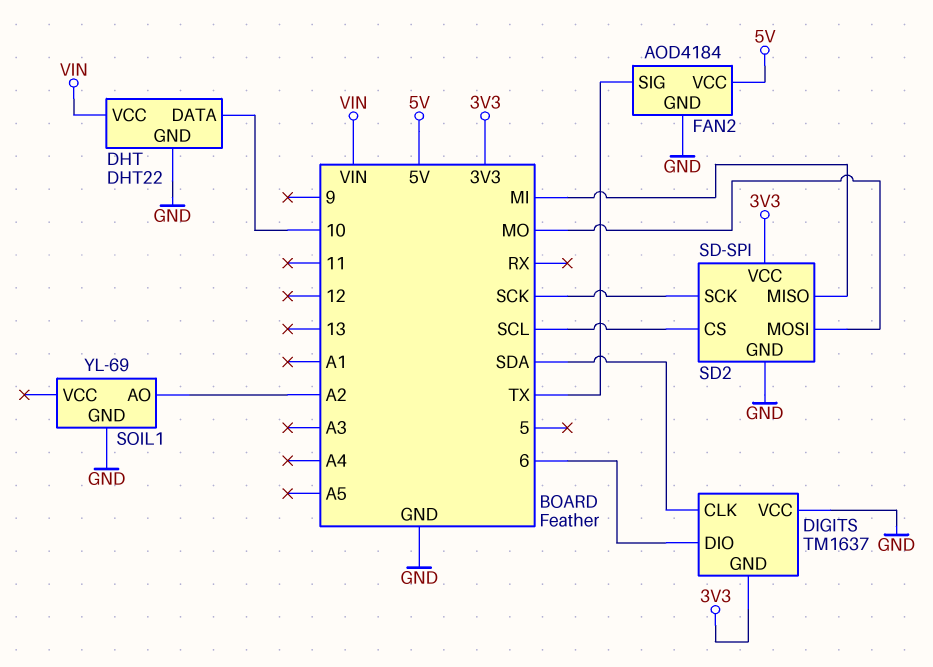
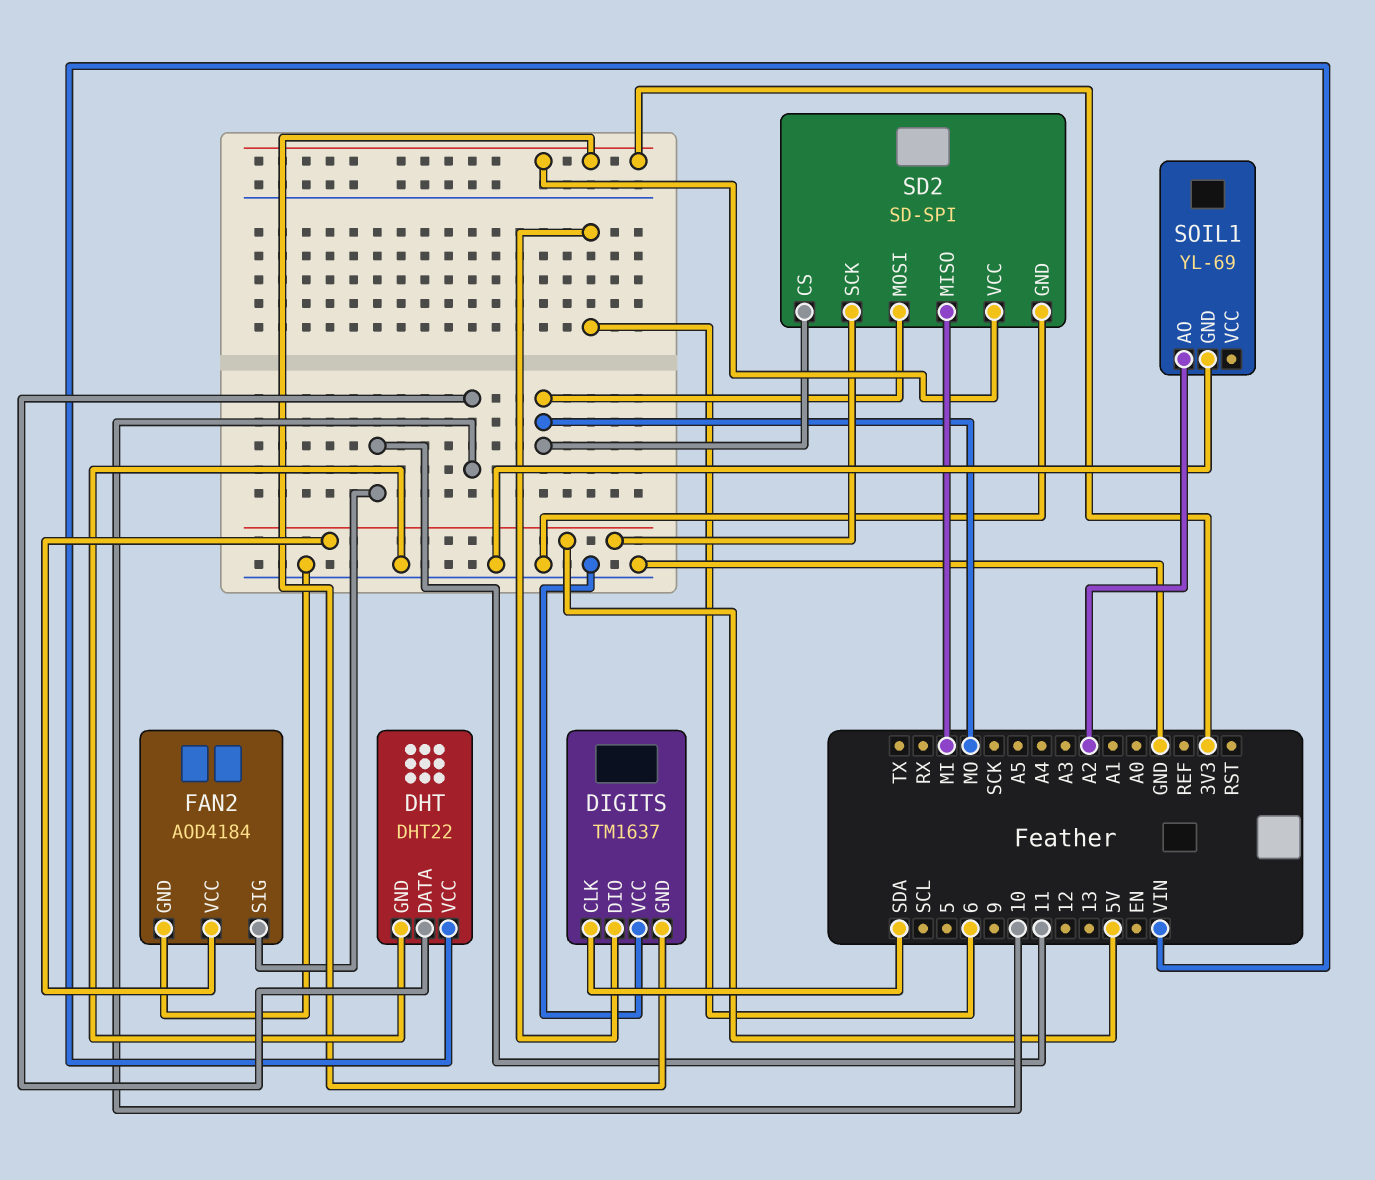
FAN2 pin SIG: TX -> 11
SD2 pin CS: SCL -> MO
SD2 pin SCK: SCK -> 5V

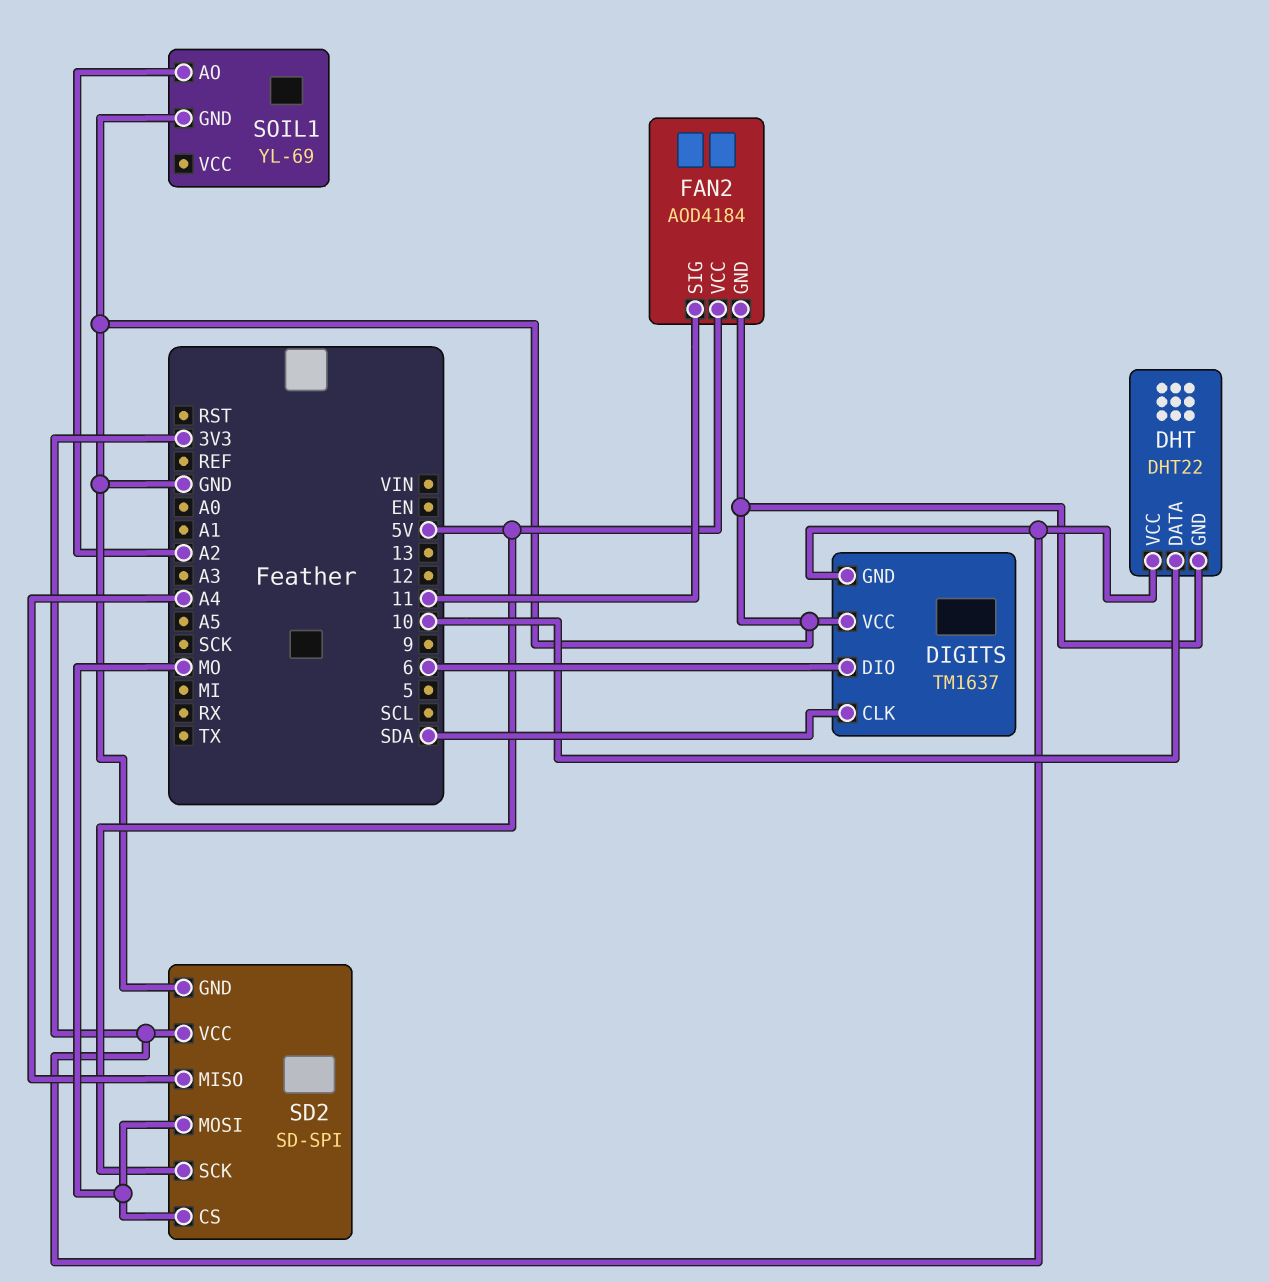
DHT pin VCC: VIN -> 3V3
SD2 pin MISO: MI -> A4

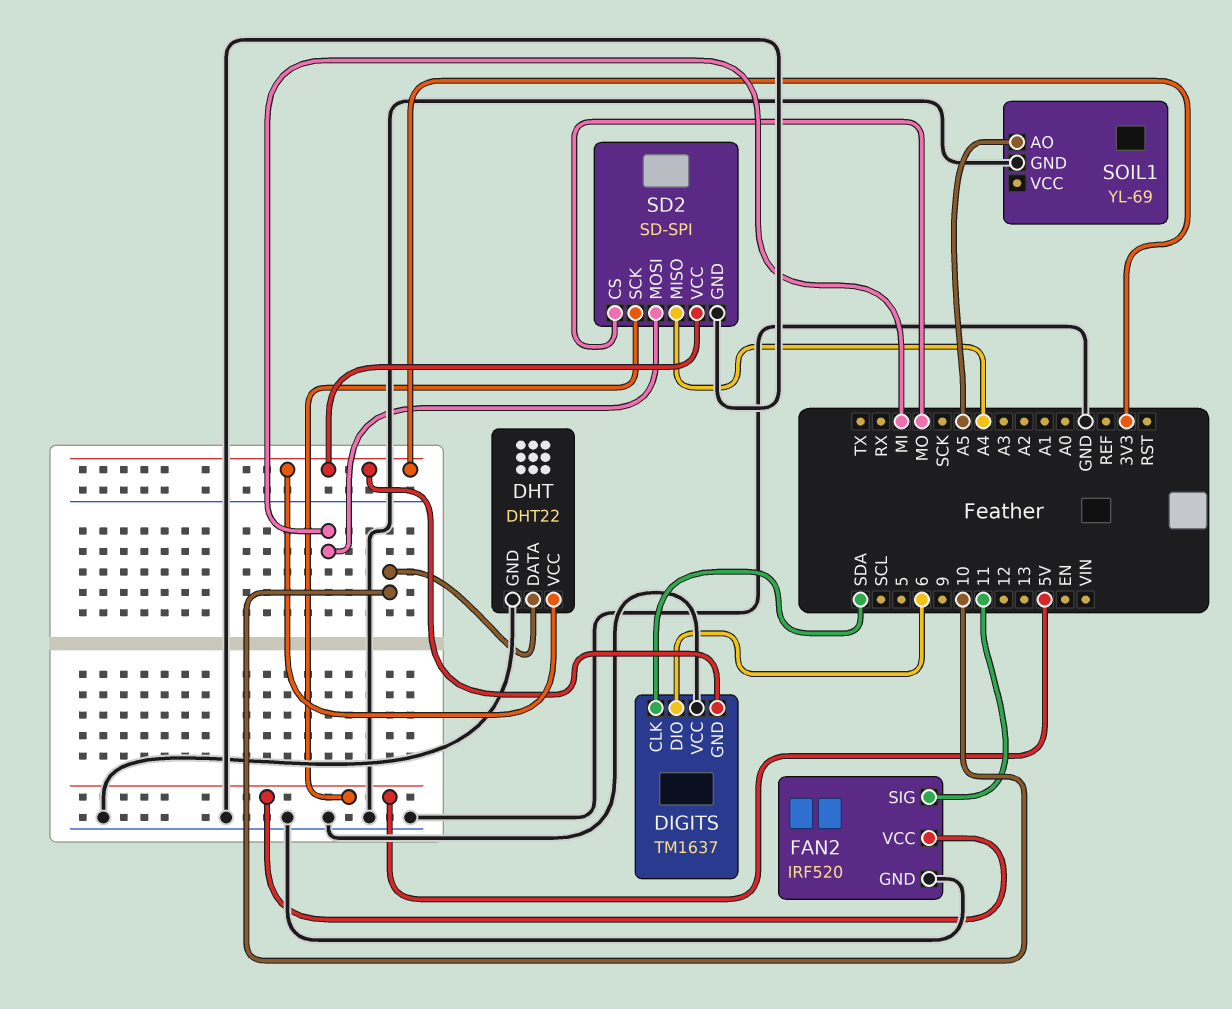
FAN2: AOD4184 -> IRF520
SD2 pin MOSI: MO -> MI
SOIL1 pin AO: A2 -> A5

